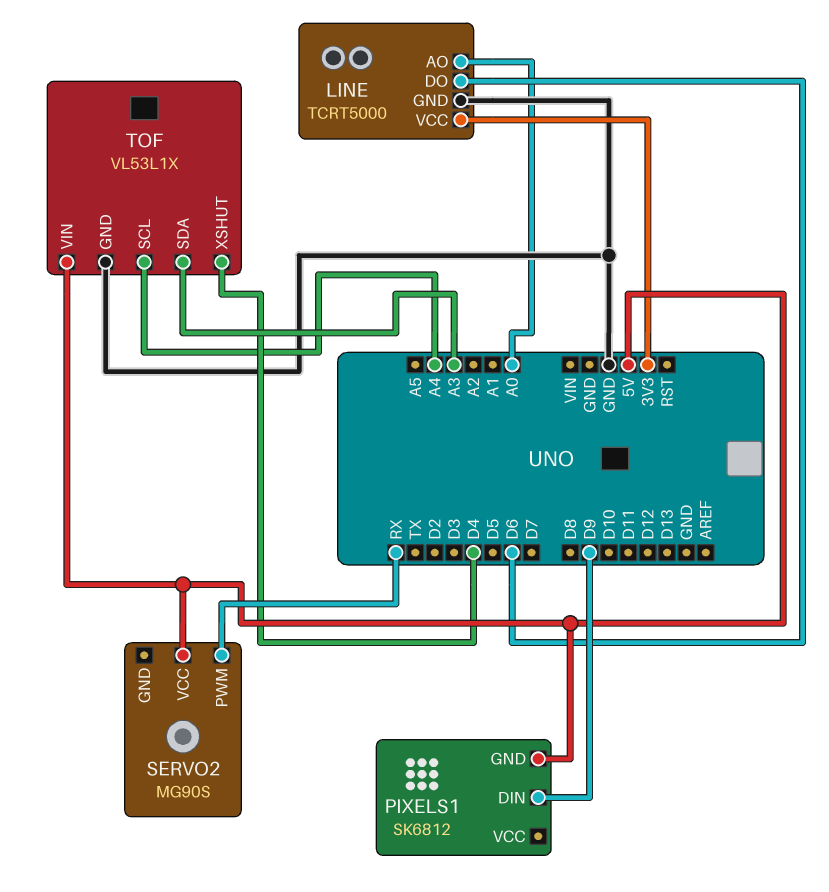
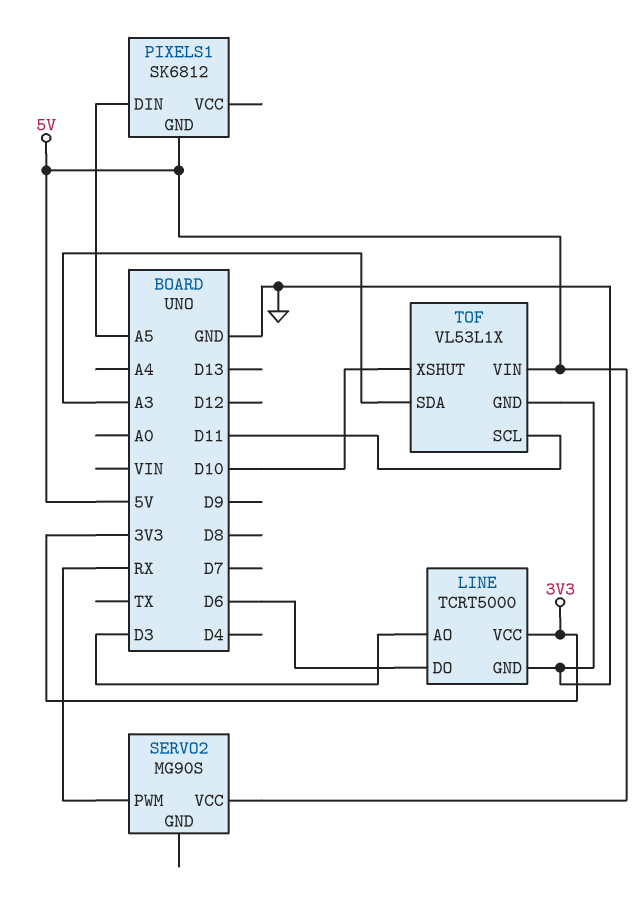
LINE pin AO: A0 -> D3
PIXELS1 pin DIN: D9 -> A5
TOF pin SCL: A4 -> D11
TOF pin XSHUT: D4 -> D10

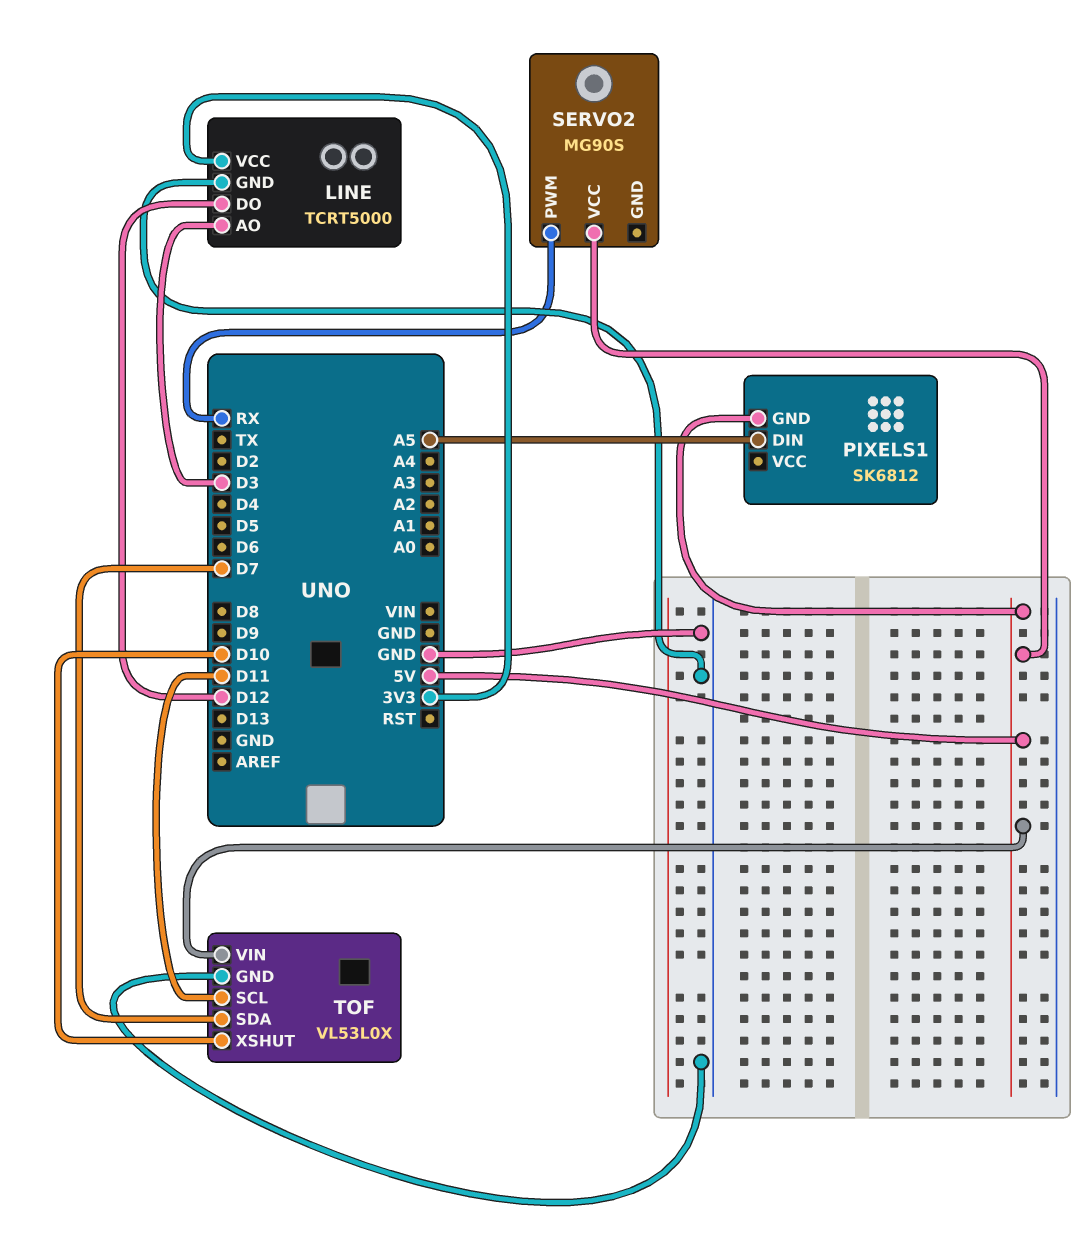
LINE pin DO: D6 -> D12
TOF: VL53L1X -> VL53L0X
TOF pin SDA: A3 -> D7

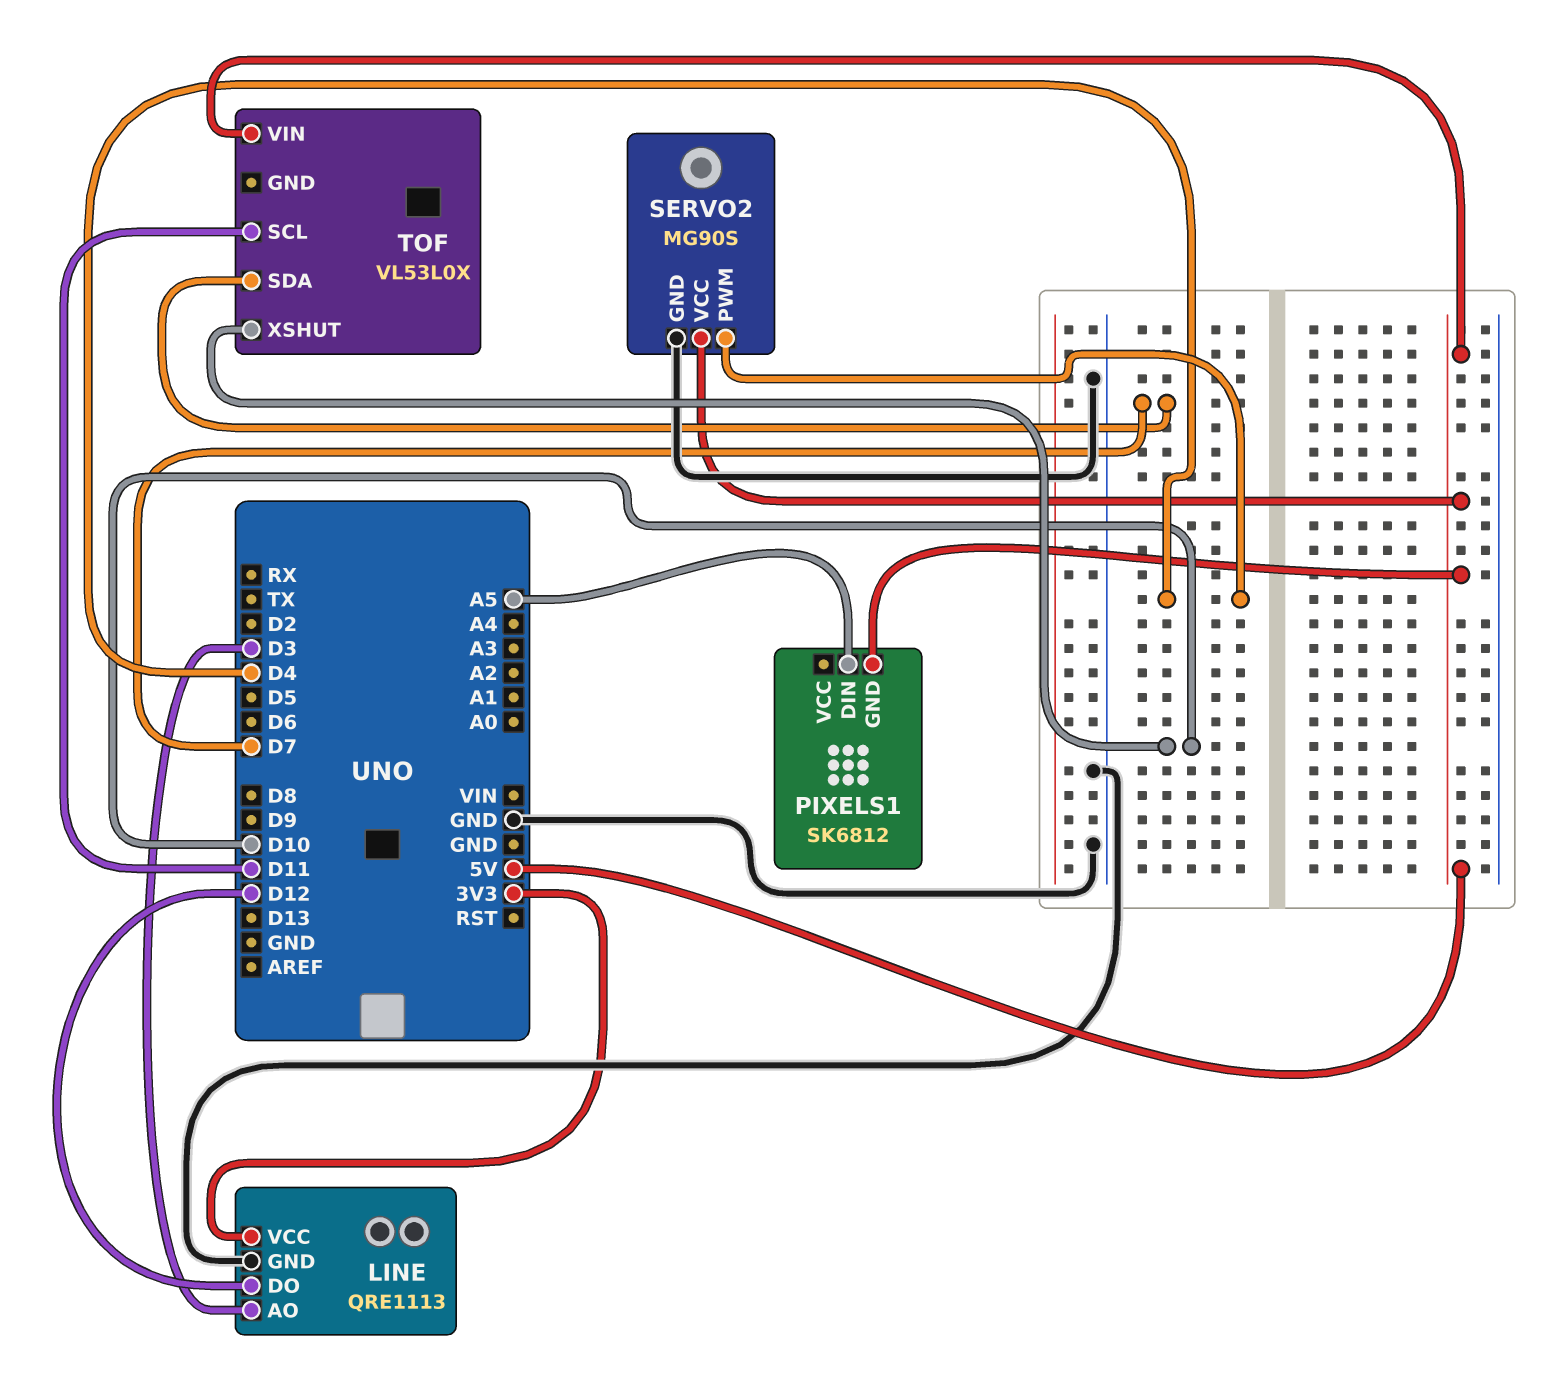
LINE: TCRT5000 -> QRE1113
SERVO2 pin GND: none -> GND
SERVO2 pin PWM: RX -> D4
TOF pin GND: GND -> none

